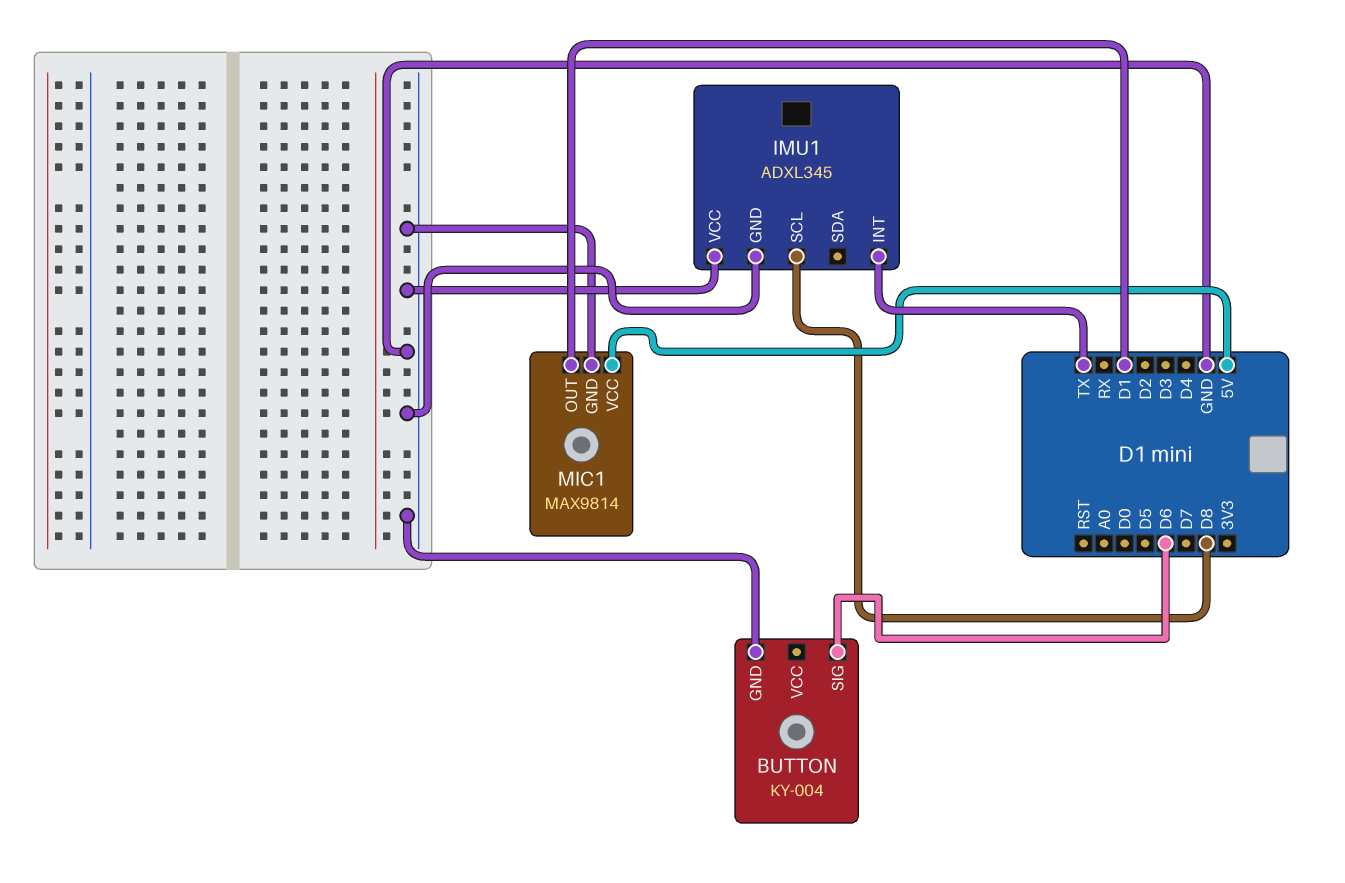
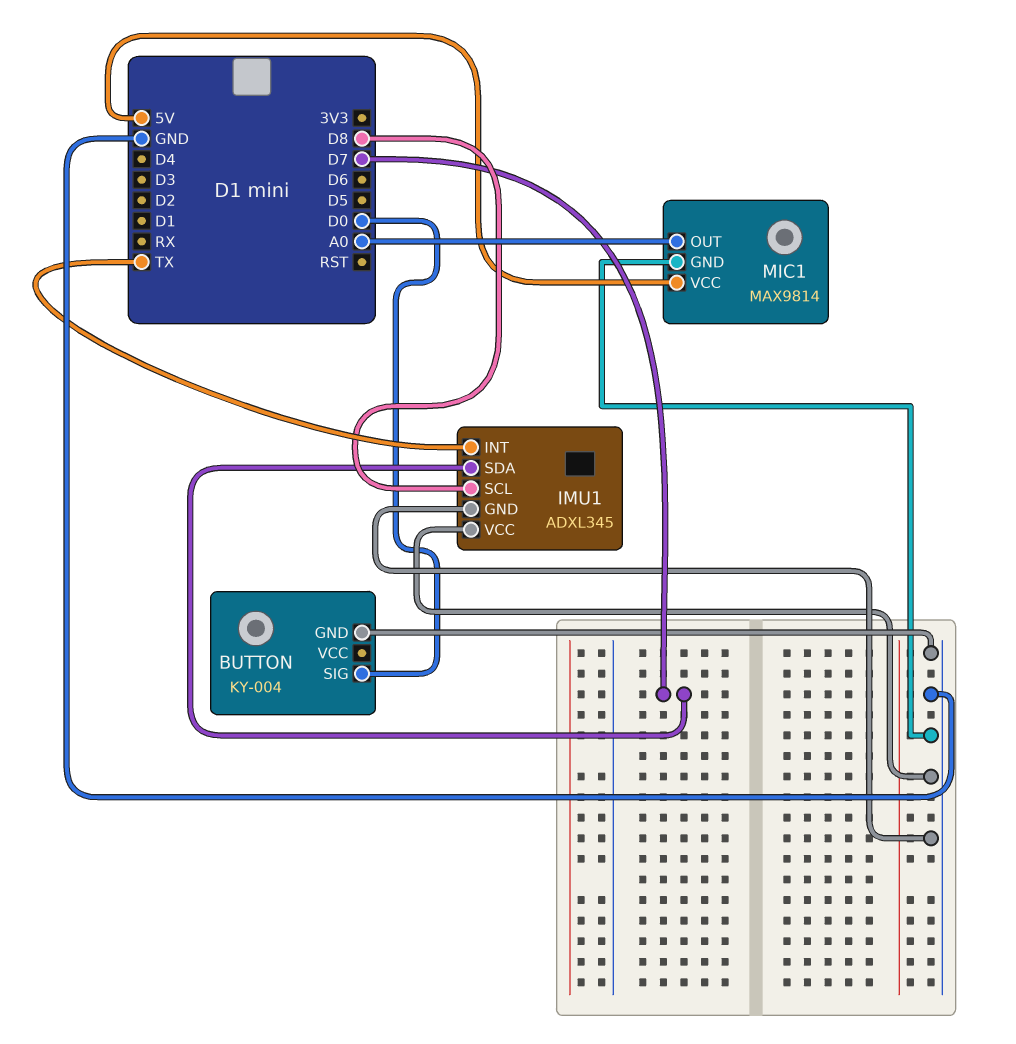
BUTTON pin SIG: D6 -> D0
IMU1 pin SDA: none -> D7
MIC1 pin OUT: D1 -> A0

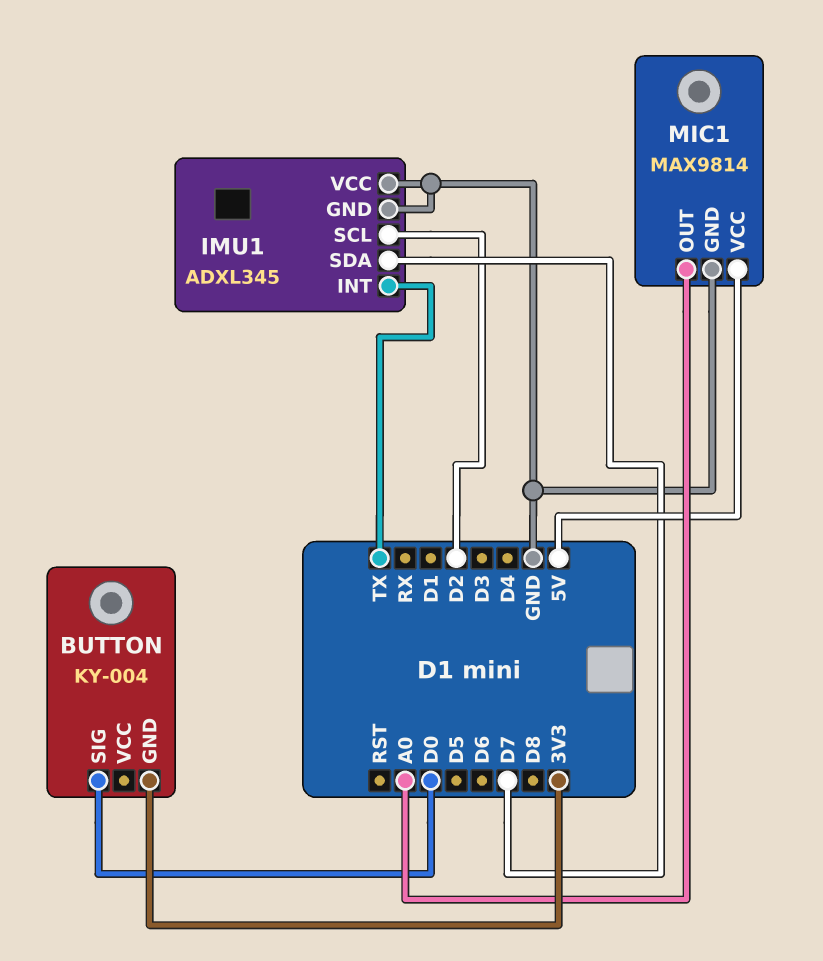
BUTTON pin GND: GND -> 3V3
IMU1 pin SCL: D8 -> D2

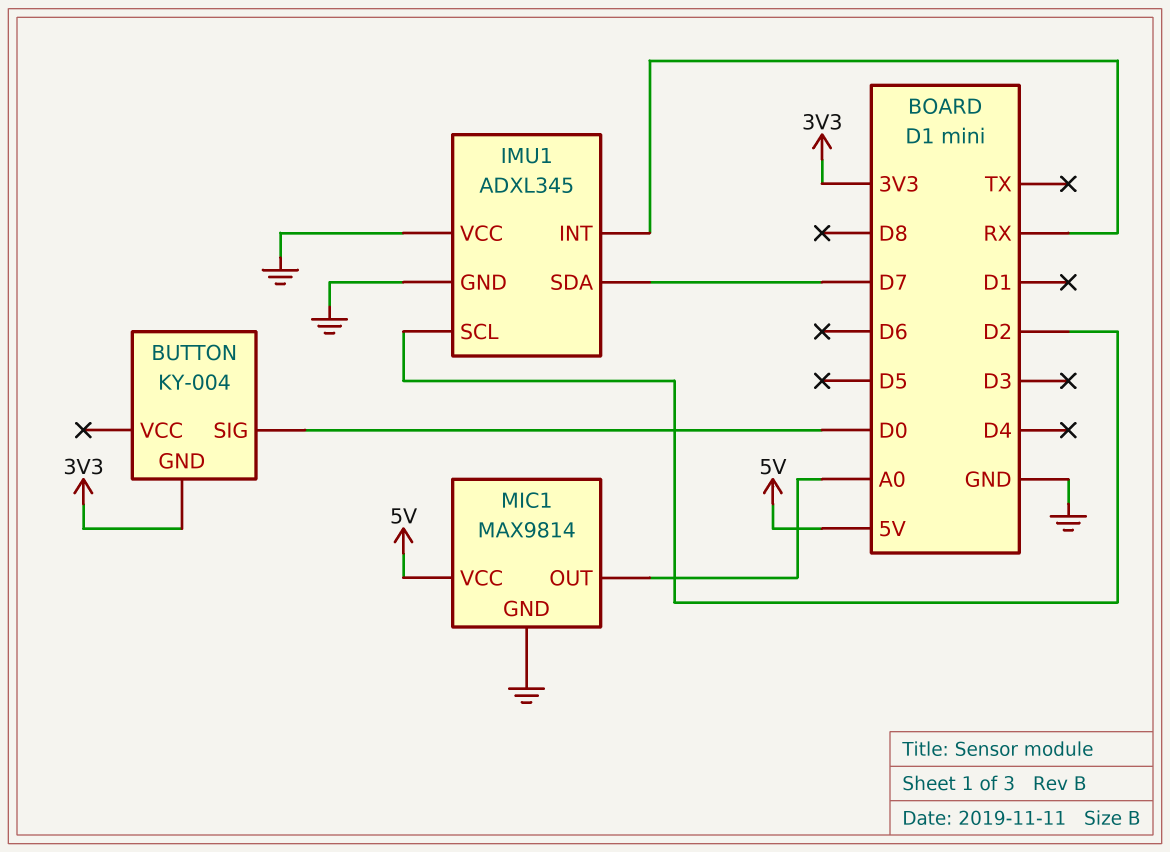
IMU1 pin INT: TX -> RX

